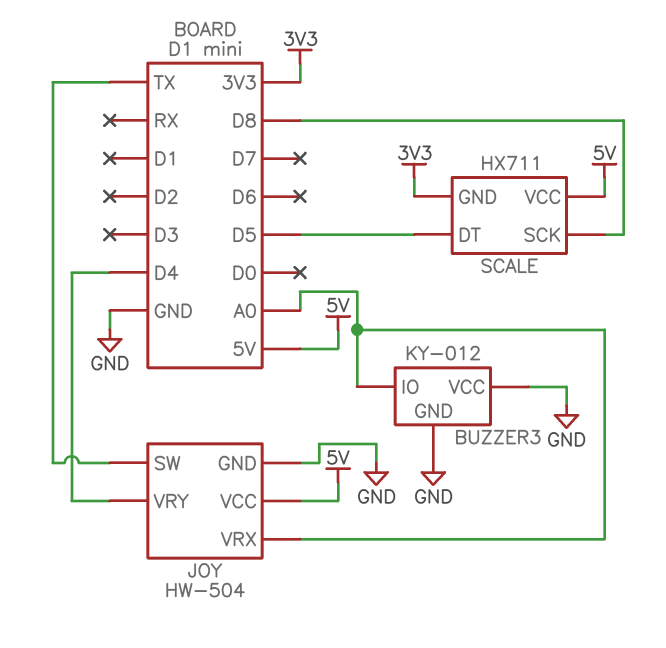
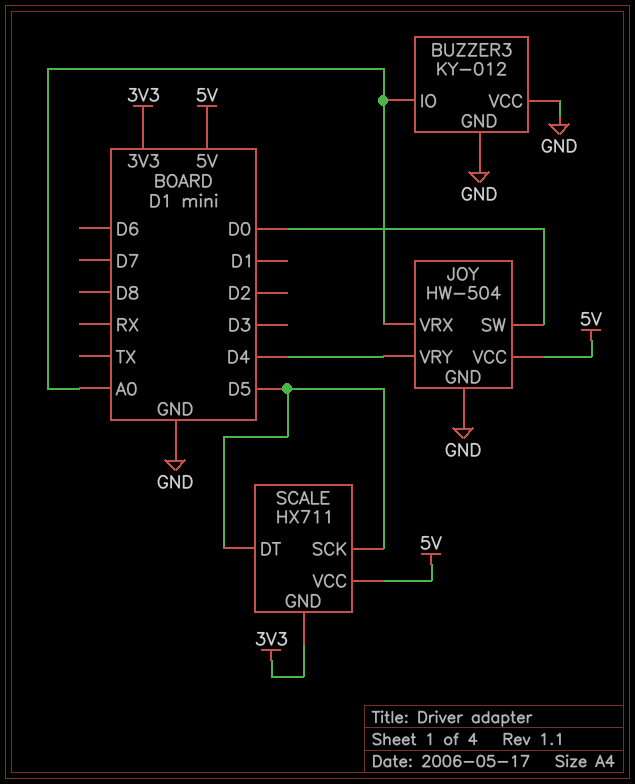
JOY pin SW: TX -> D0
SCALE pin SCK: D8 -> D5

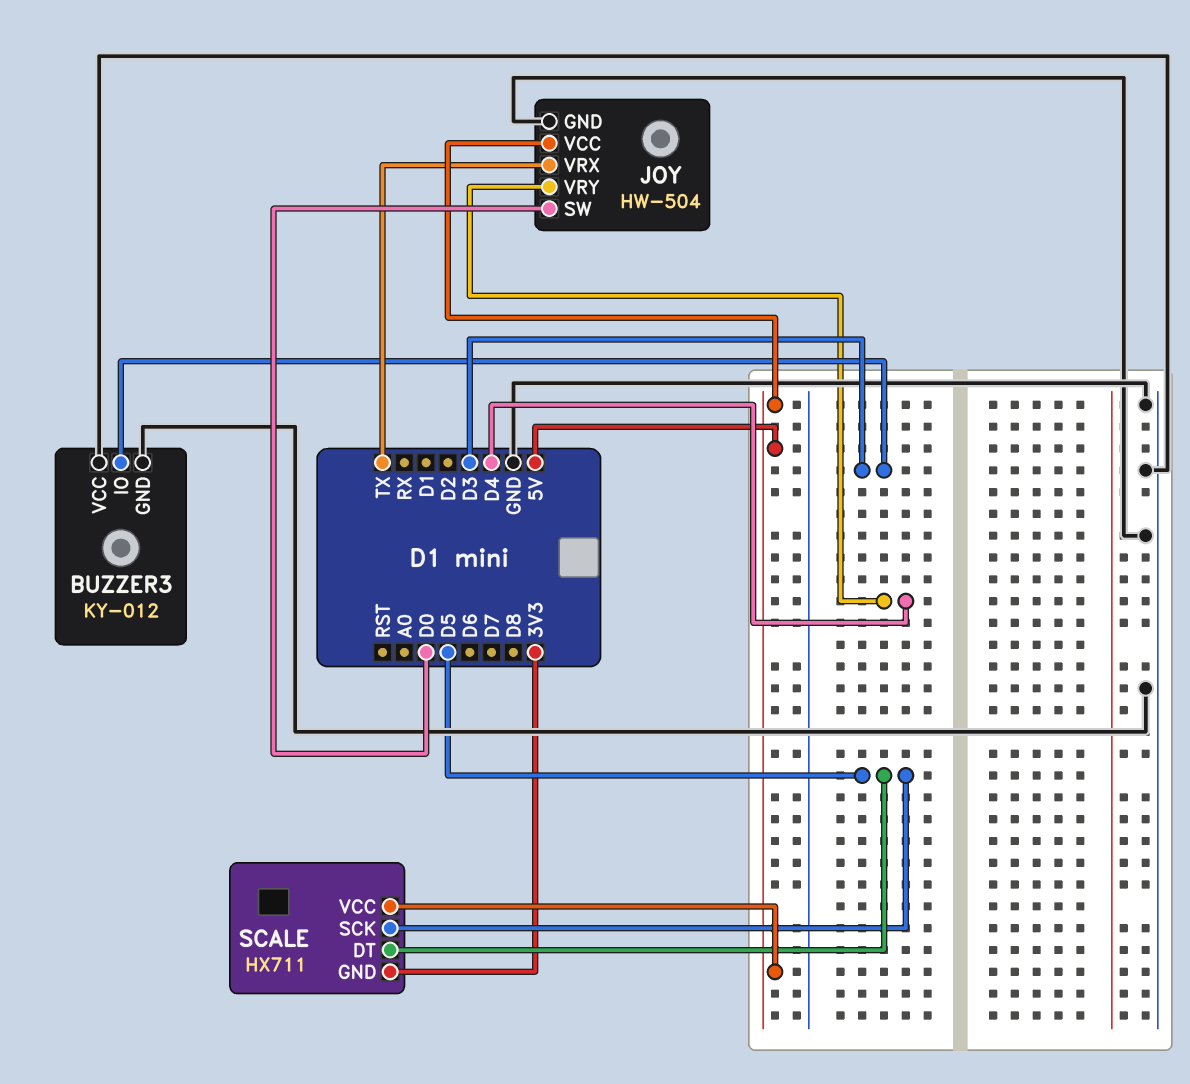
BUZZER3 pin IO: A0 -> D3
JOY pin VRX: A0 -> TX

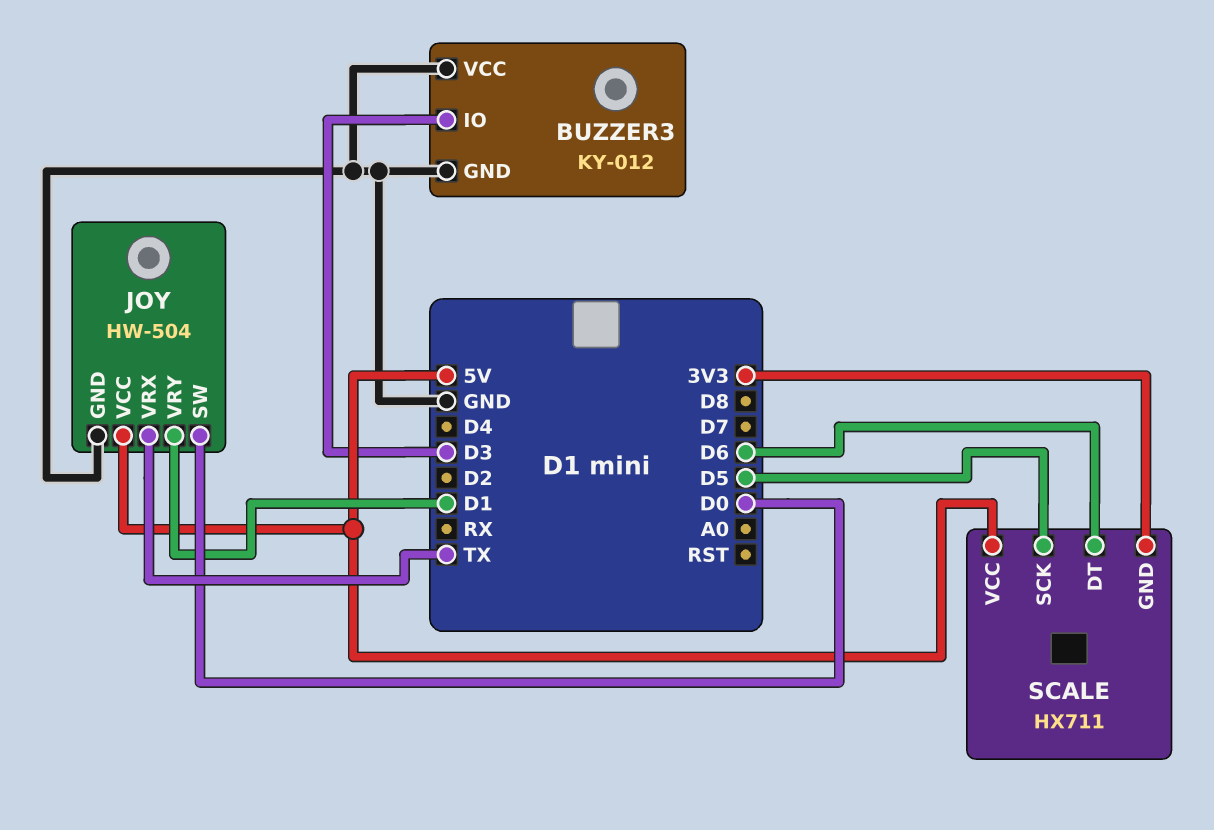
JOY pin VRY: D4 -> D1
SCALE pin DT: D5 -> D6

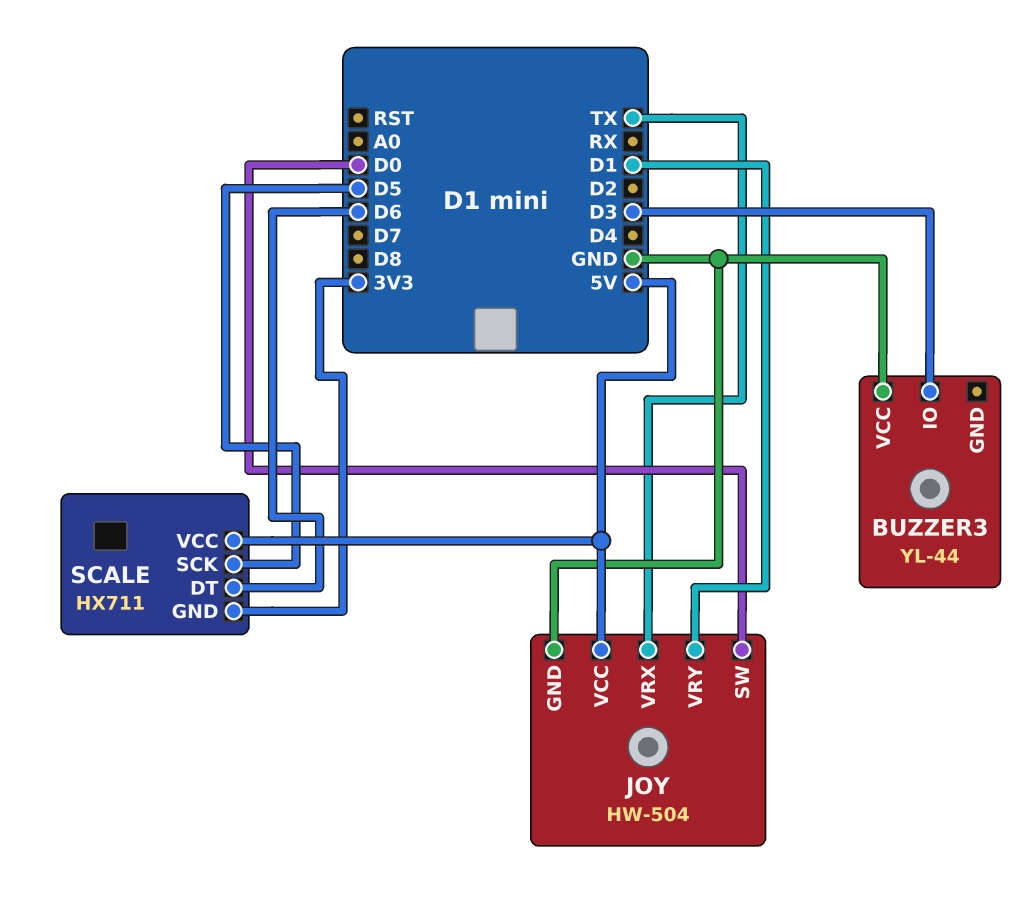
BUZZER3: KY-012 -> YL-44
BUZZER3 pin GND: GND -> none

